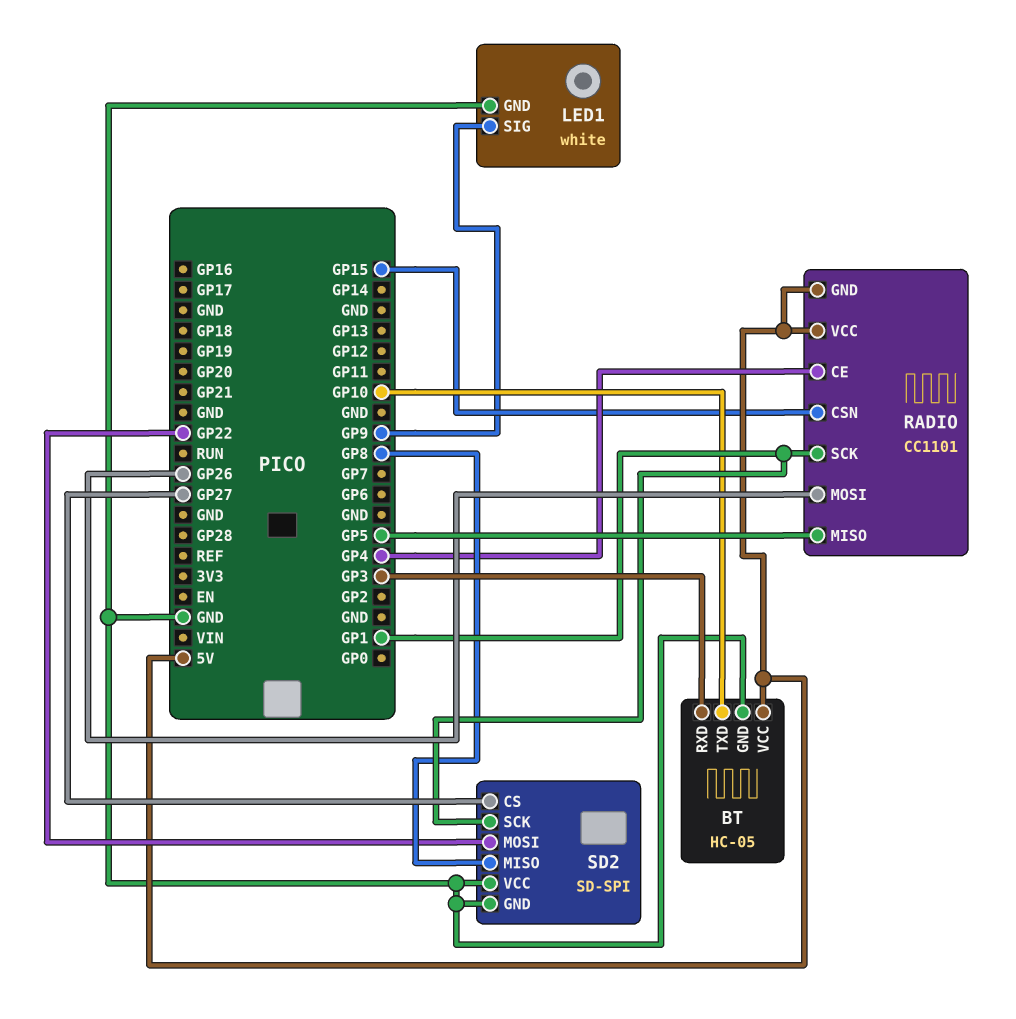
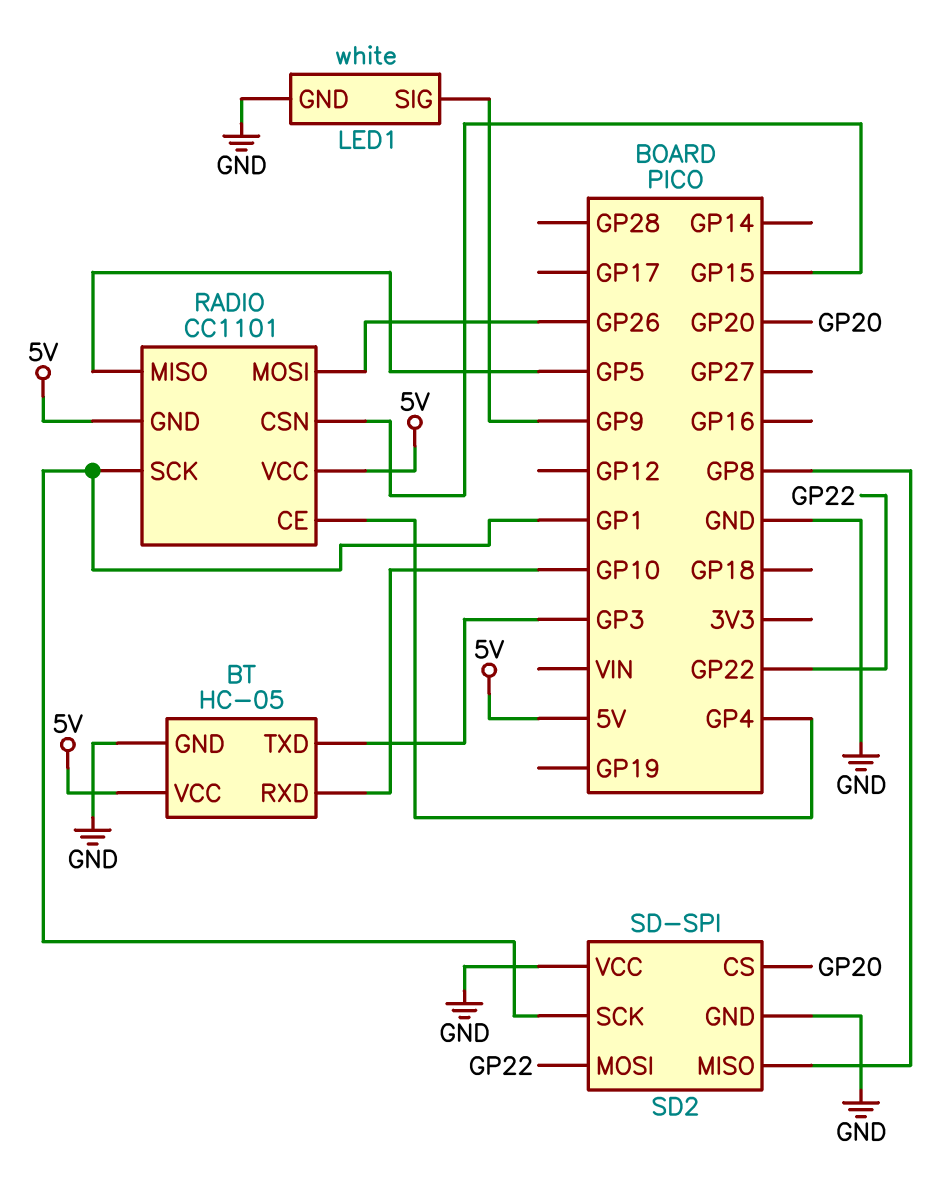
BT pin RXD: GP3 -> GP10
BT pin TXD: GP10 -> GP3
SD2 pin CS: GP27 -> GP20

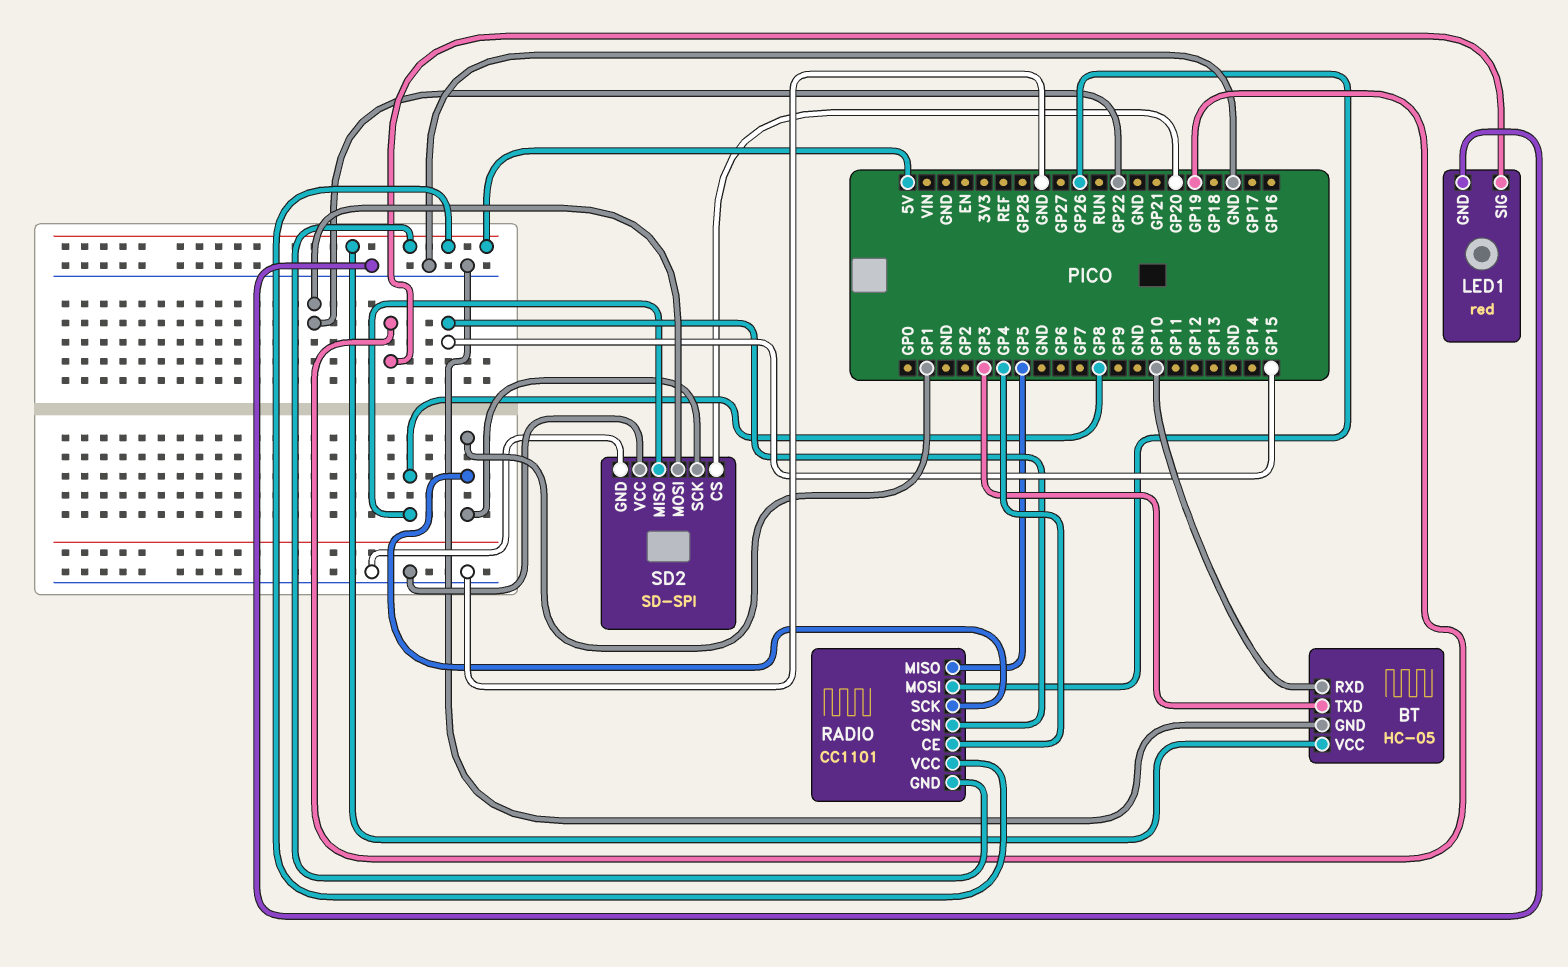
LED1: white -> red
LED1 pin SIG: GP9 -> GP19

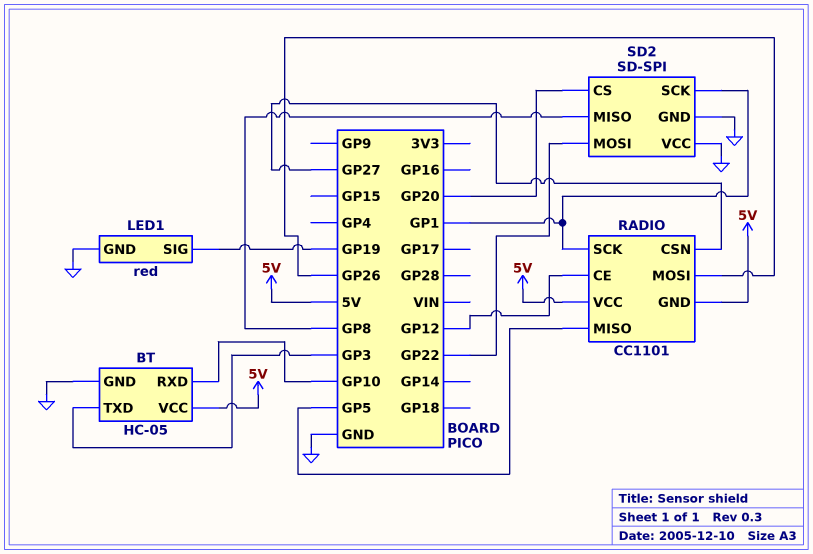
RADIO pin CE: GP4 -> GP12
RADIO pin CSN: GP15 -> GP27

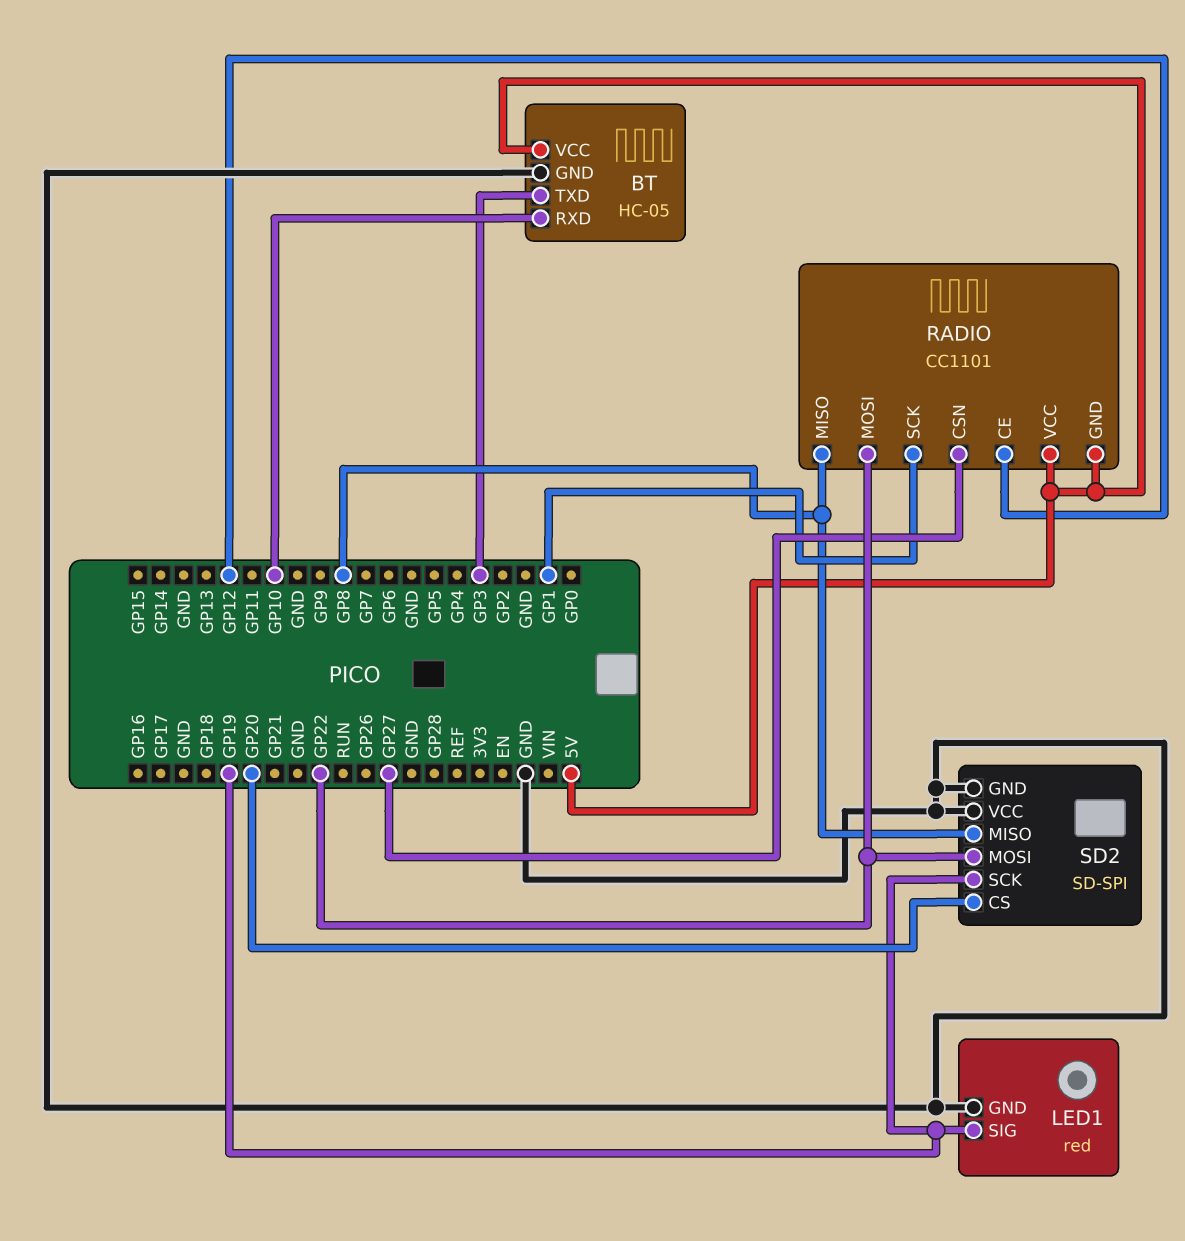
RADIO pin MISO: GP5 -> GP8
RADIO pin MOSI: GP26 -> GP22
SD2 pin SCK: GP1 -> GP19

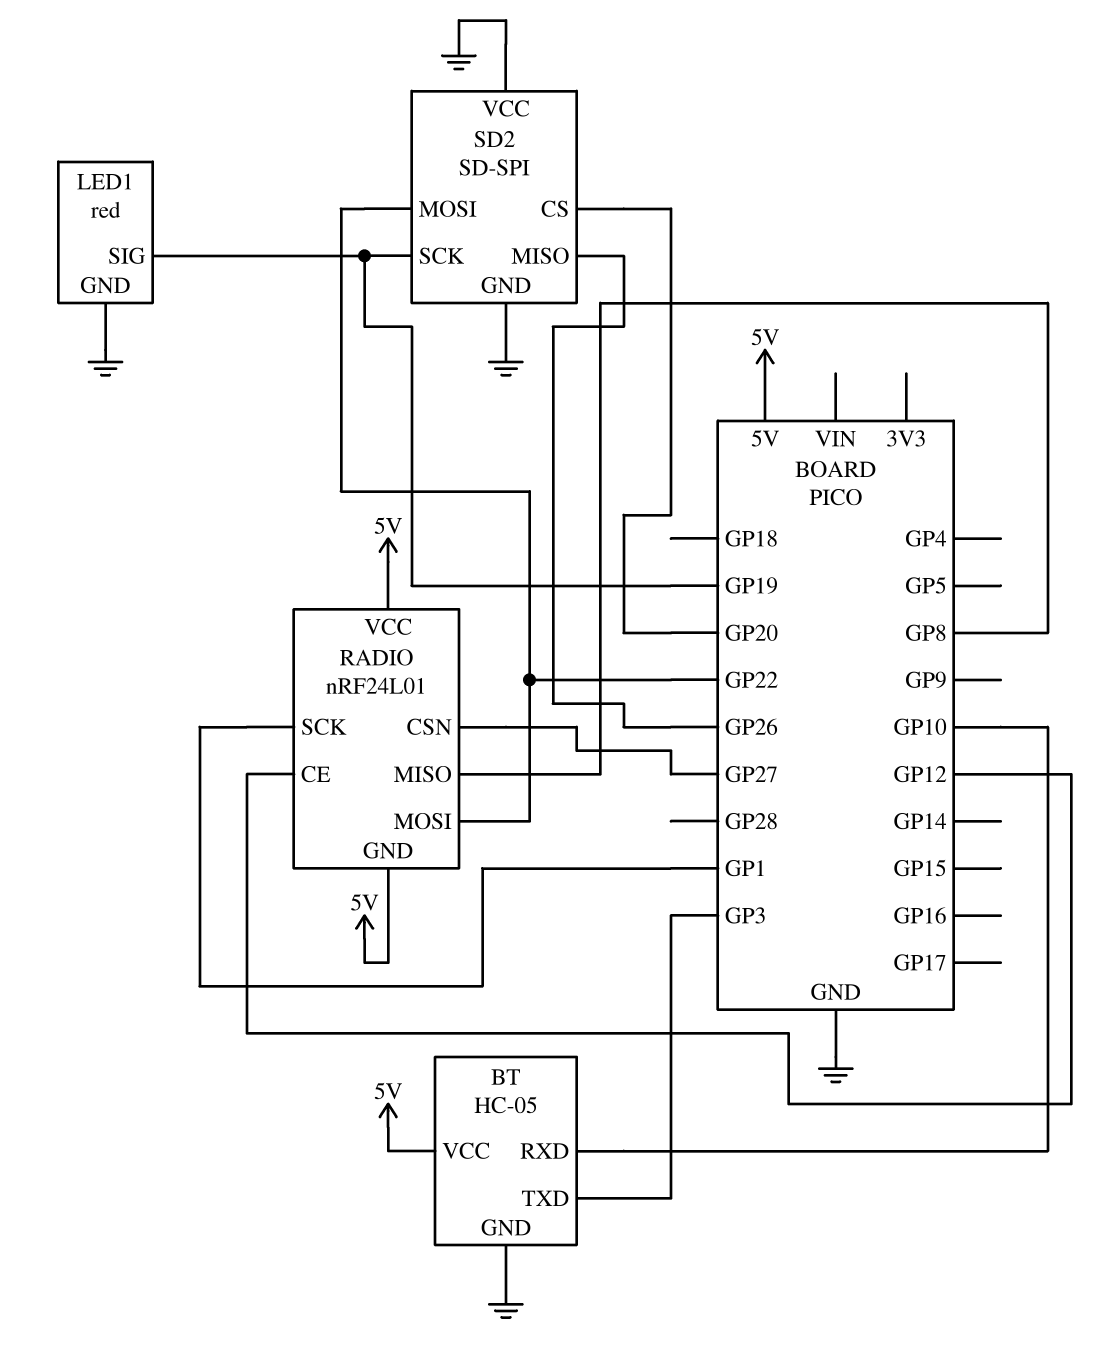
RADIO: CC1101 -> nRF24L01
SD2 pin MISO: GP8 -> GP26

